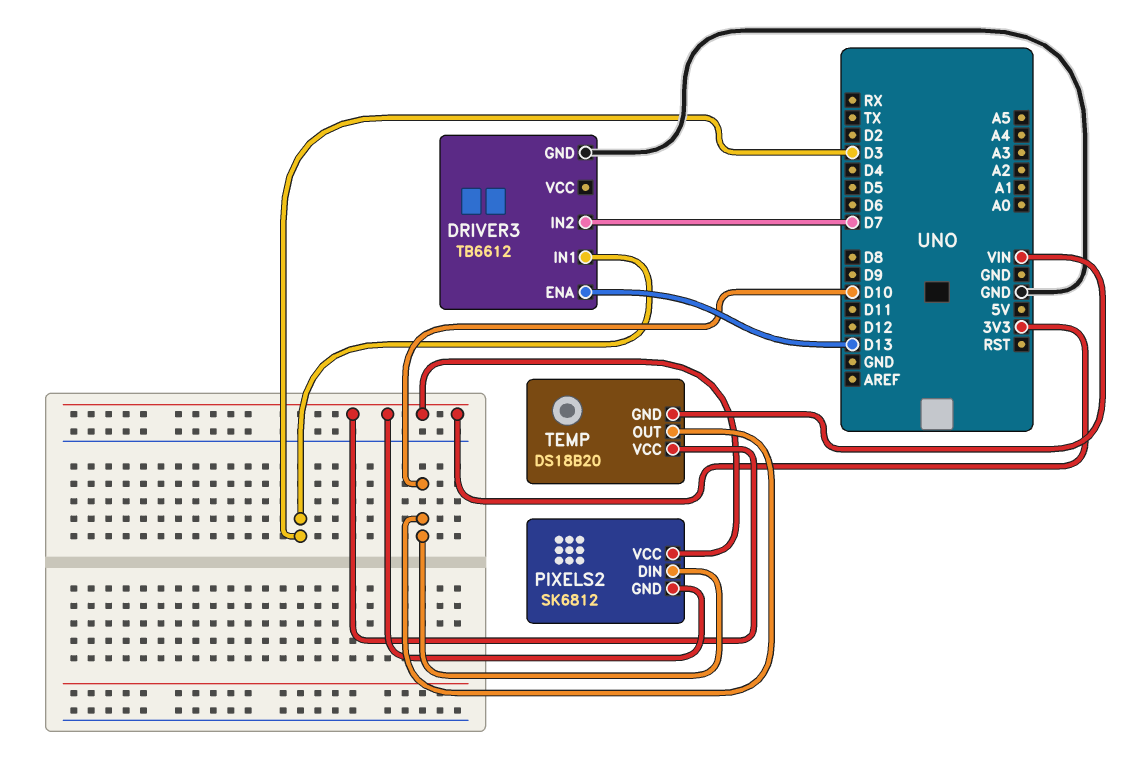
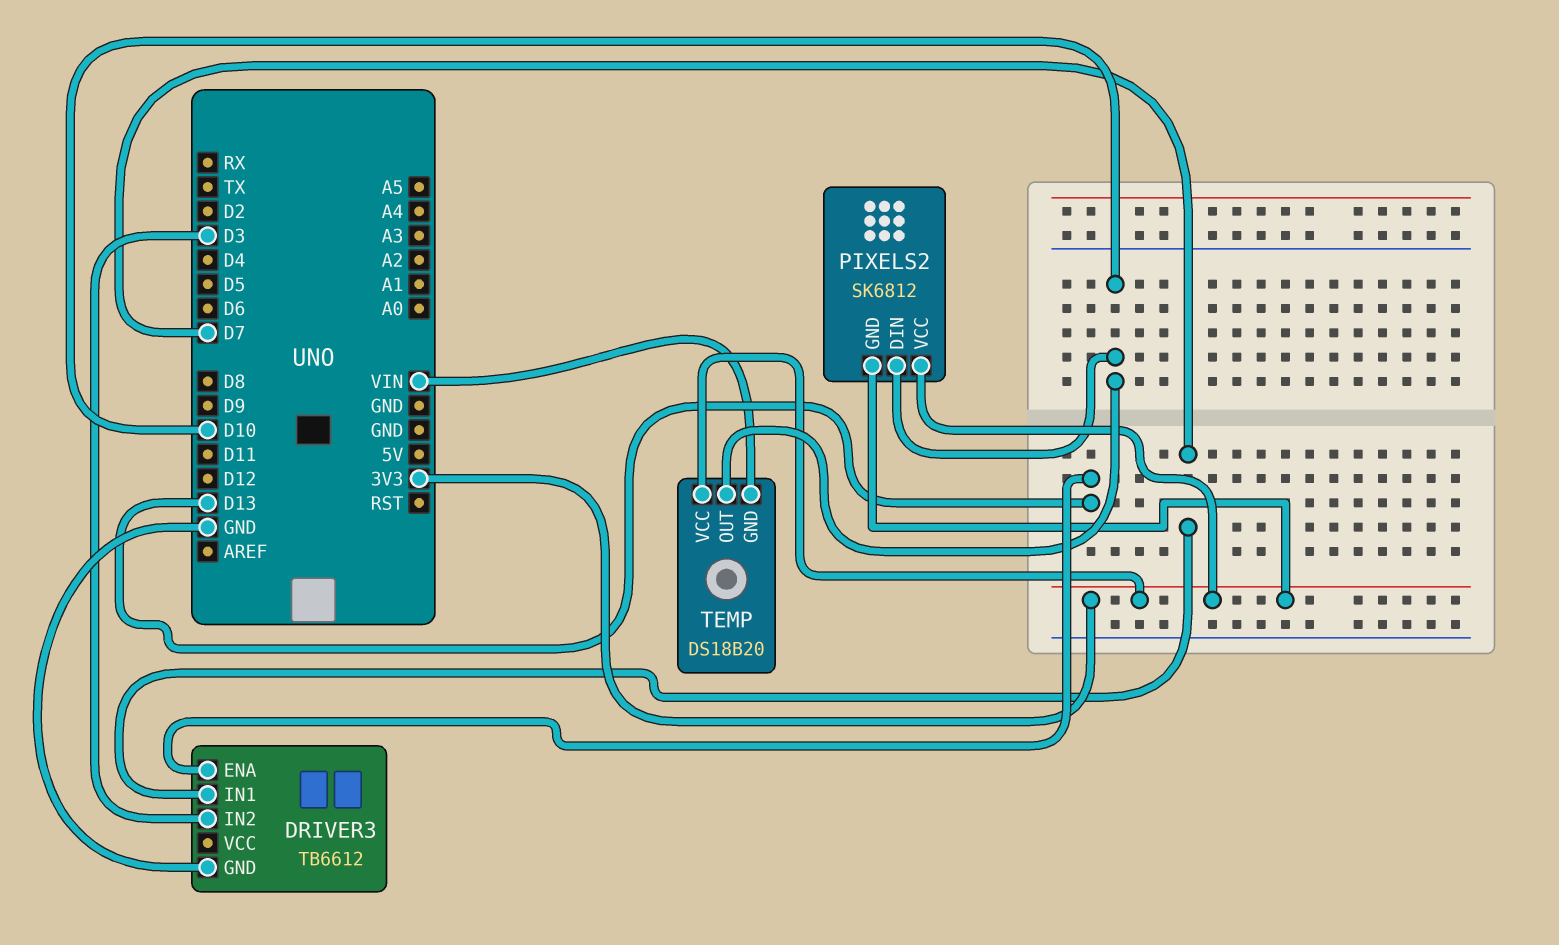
DRIVER3 pin IN1: D3 -> D7
DRIVER3 pin IN2: D7 -> D3

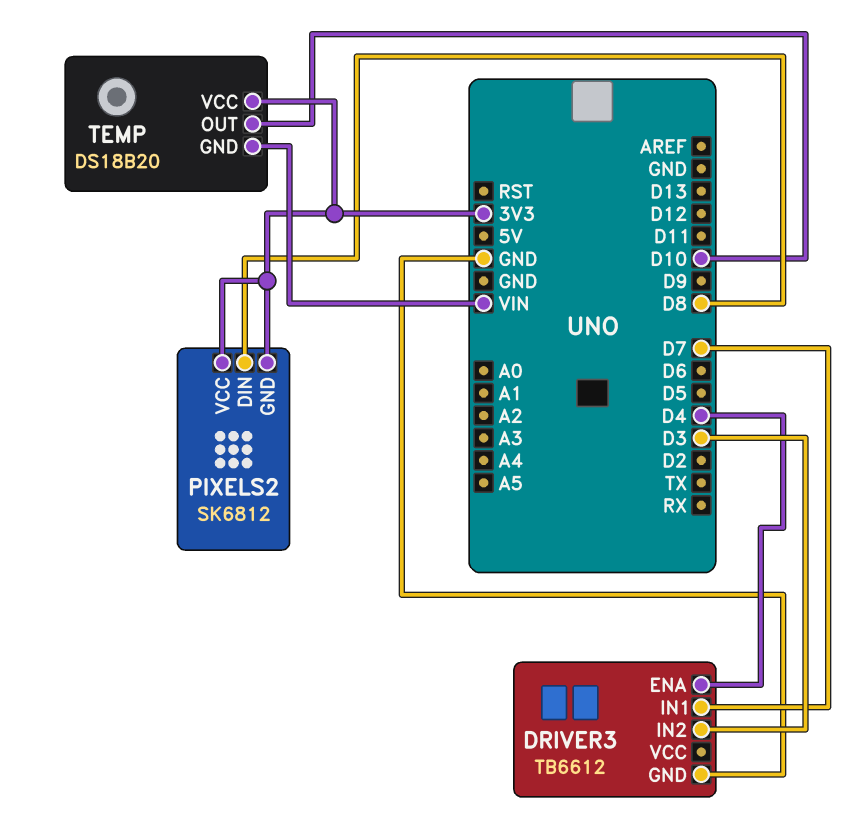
DRIVER3 pin ENA: D13 -> D4
PIXELS2 pin DIN: D10 -> D8

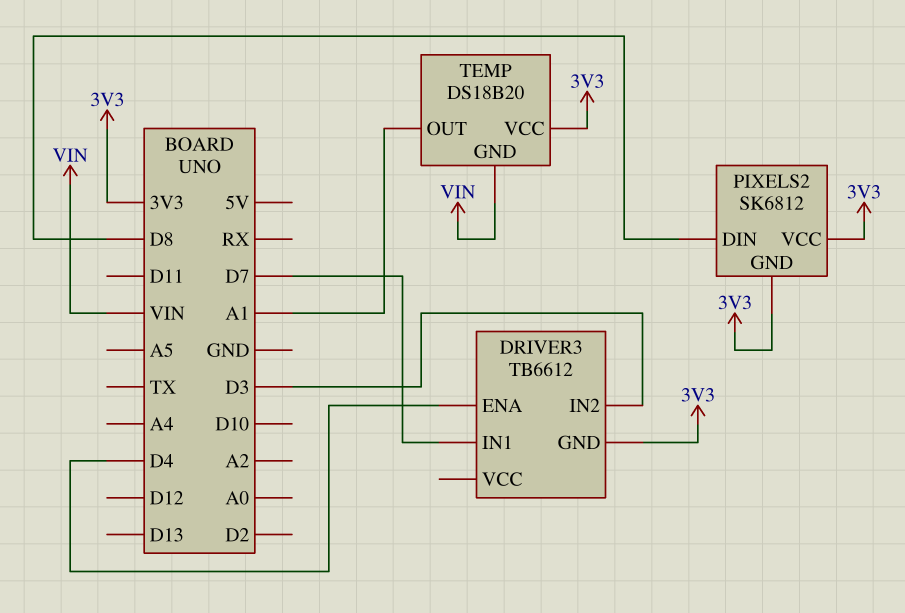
DRIVER3 pin GND: GND -> 3V3
TEMP pin OUT: D10 -> A1

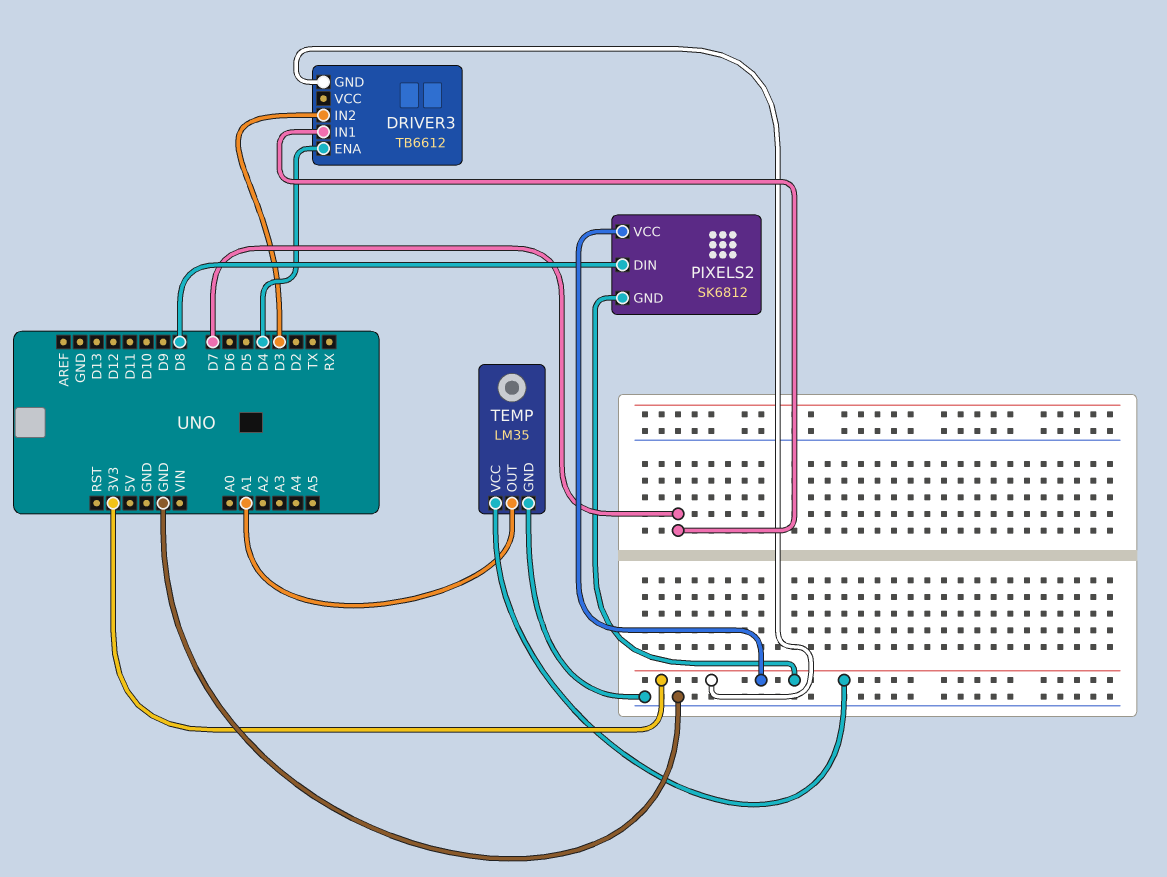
TEMP: DS18B20 -> LM35
TEMP pin GND: VIN -> GND

